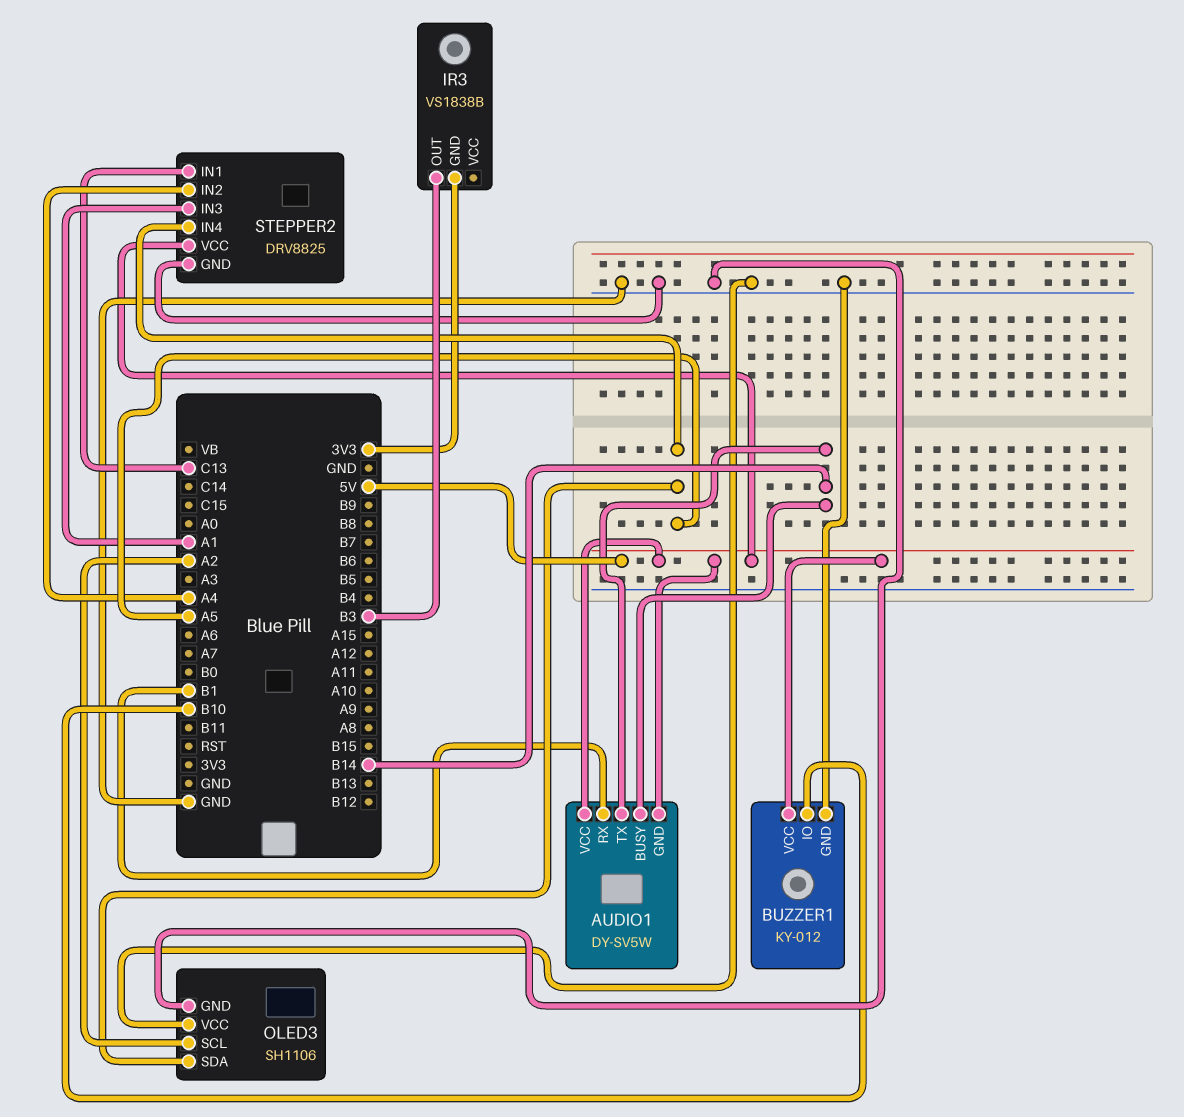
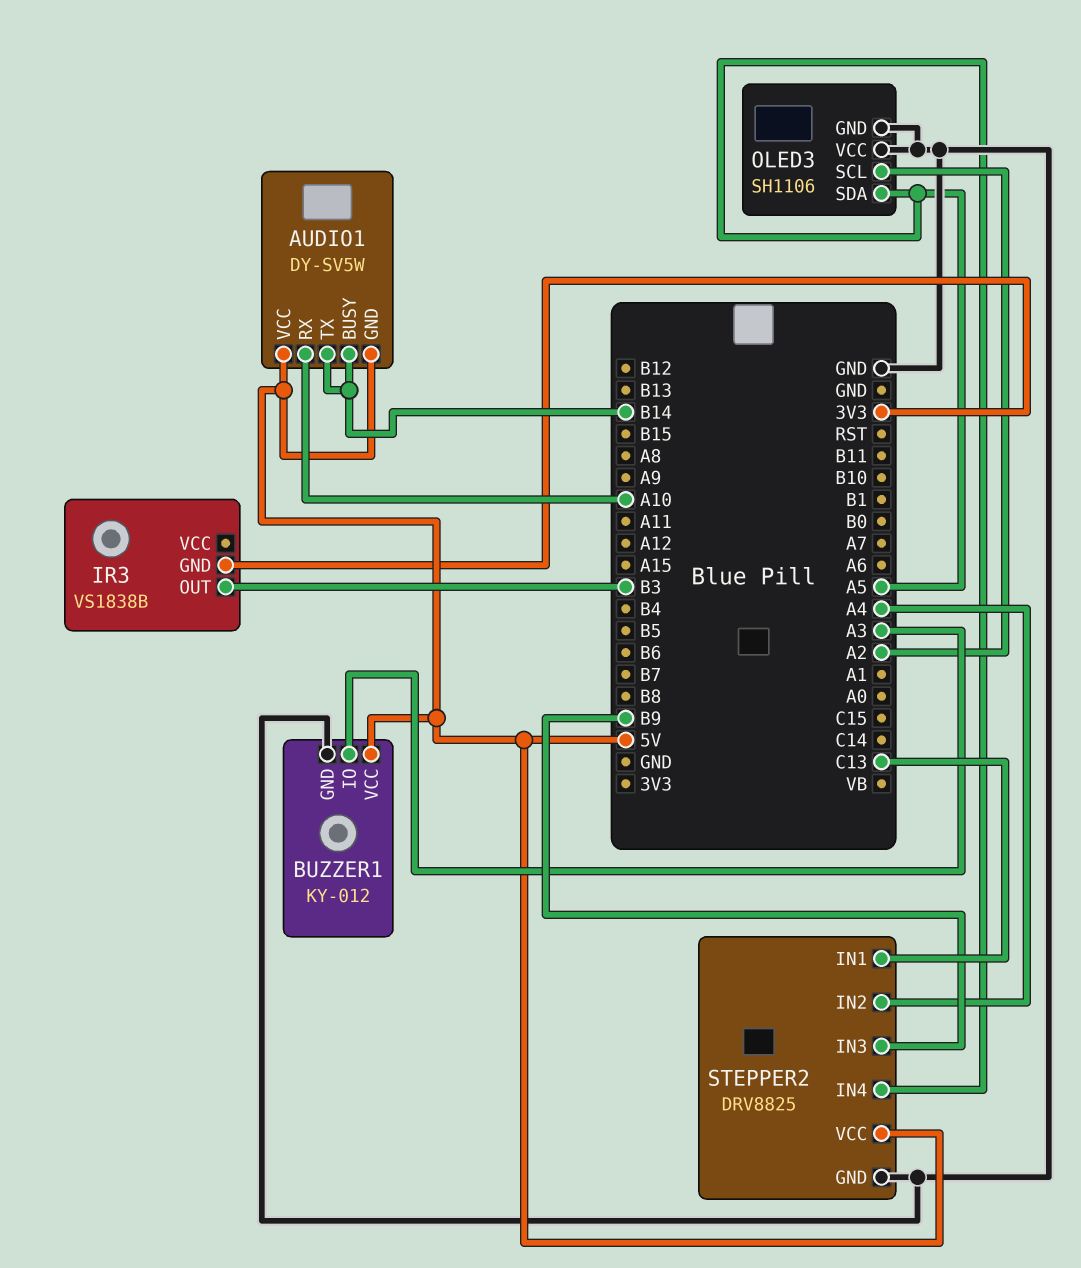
AUDIO1 pin RX: B1 -> A10
BUZZER1 pin IO: B10 -> A3
STEPPER2 pin IN3: A1 -> B9

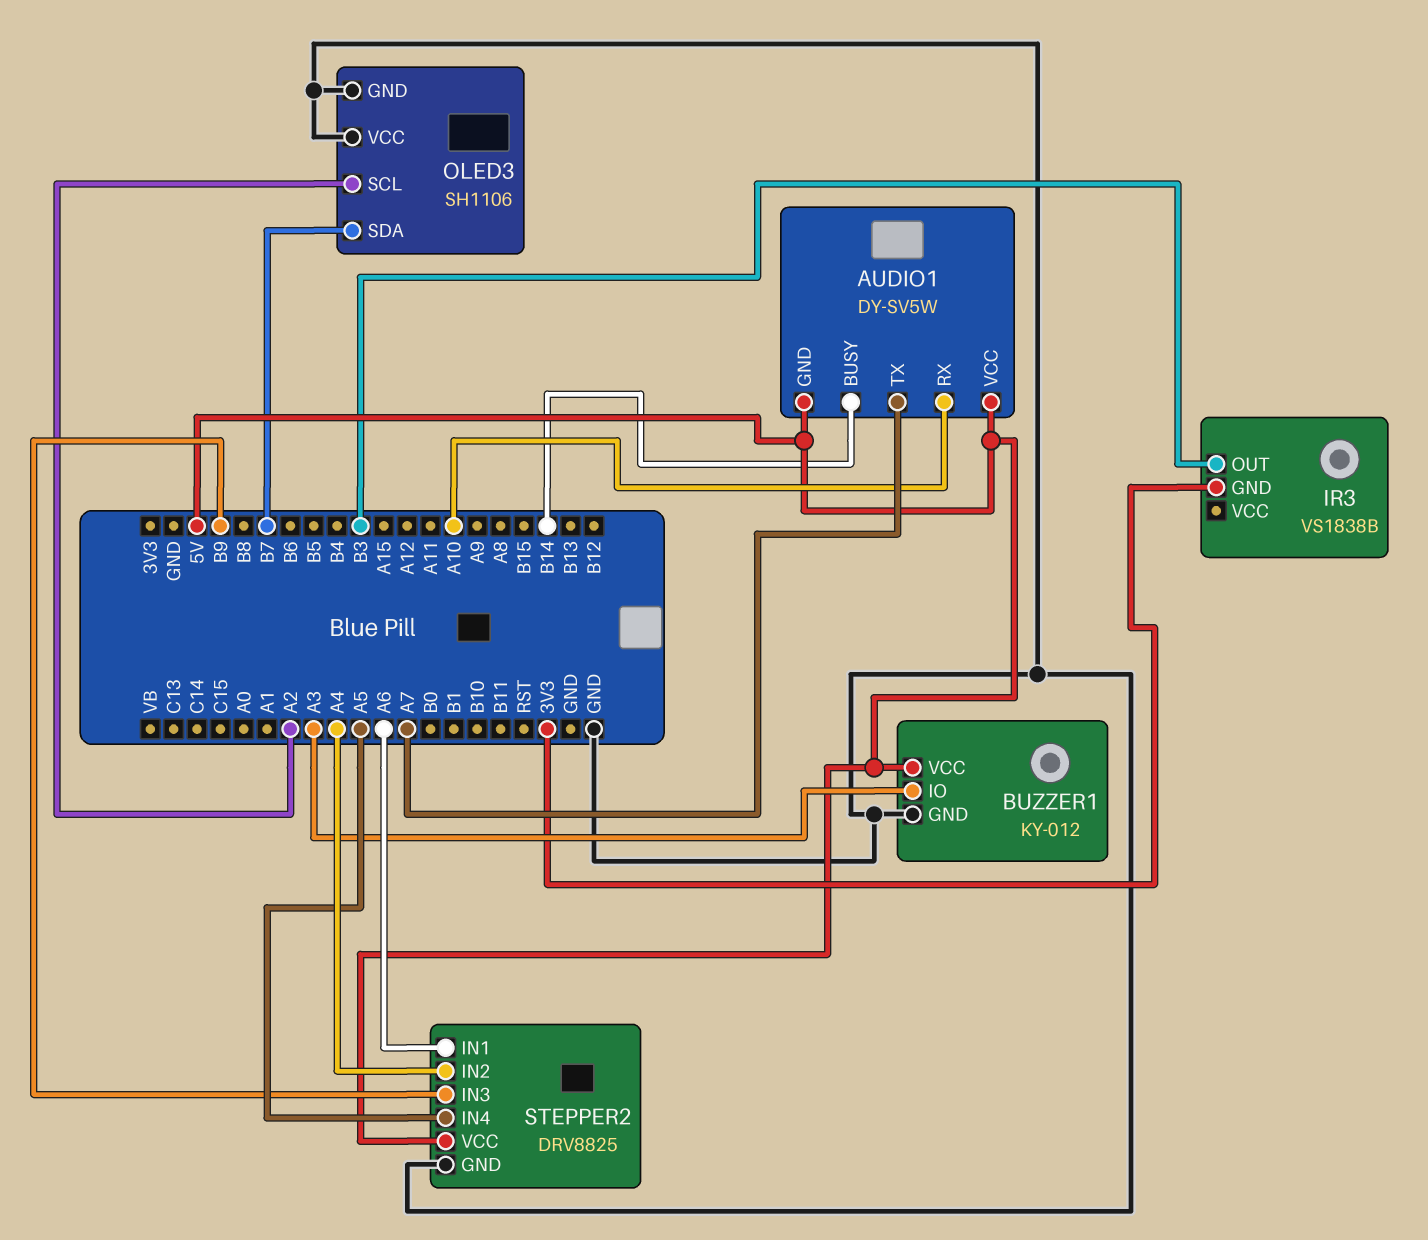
AUDIO1 pin TX: B14 -> A7
OLED3 pin SDA: A5 -> B7
STEPPER2 pin IN1: C13 -> A6

